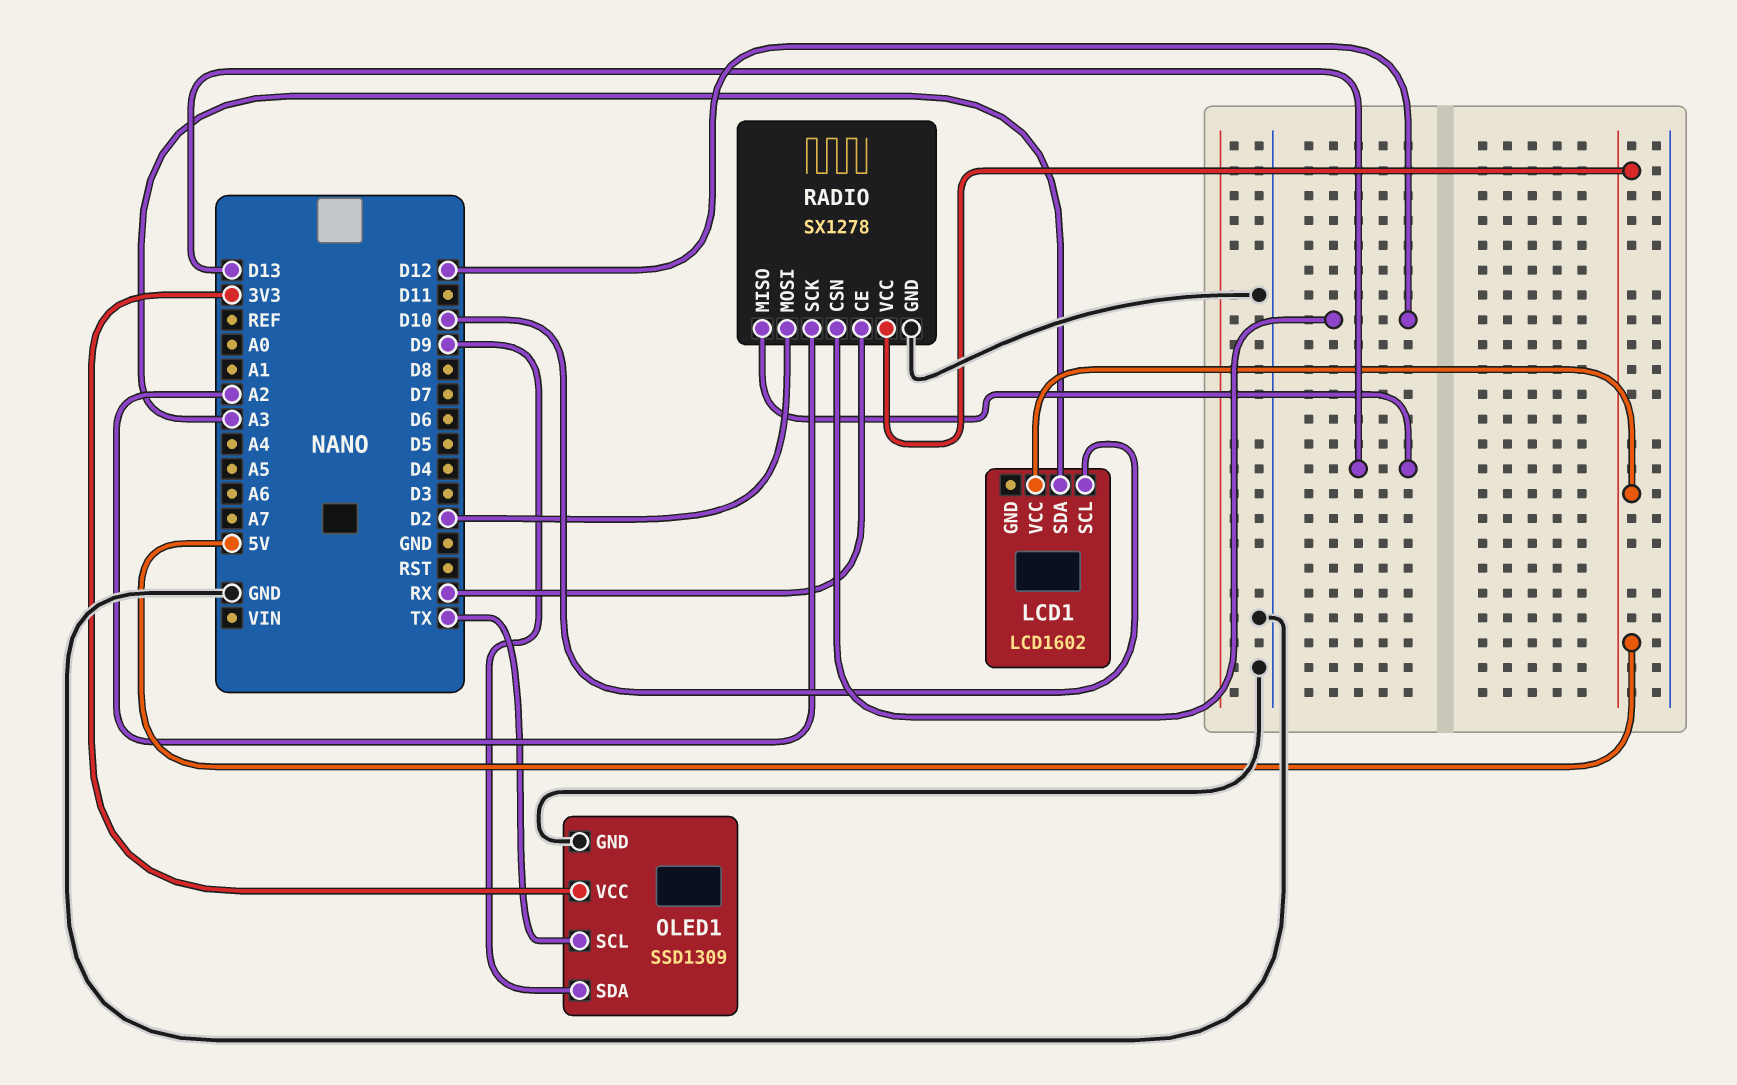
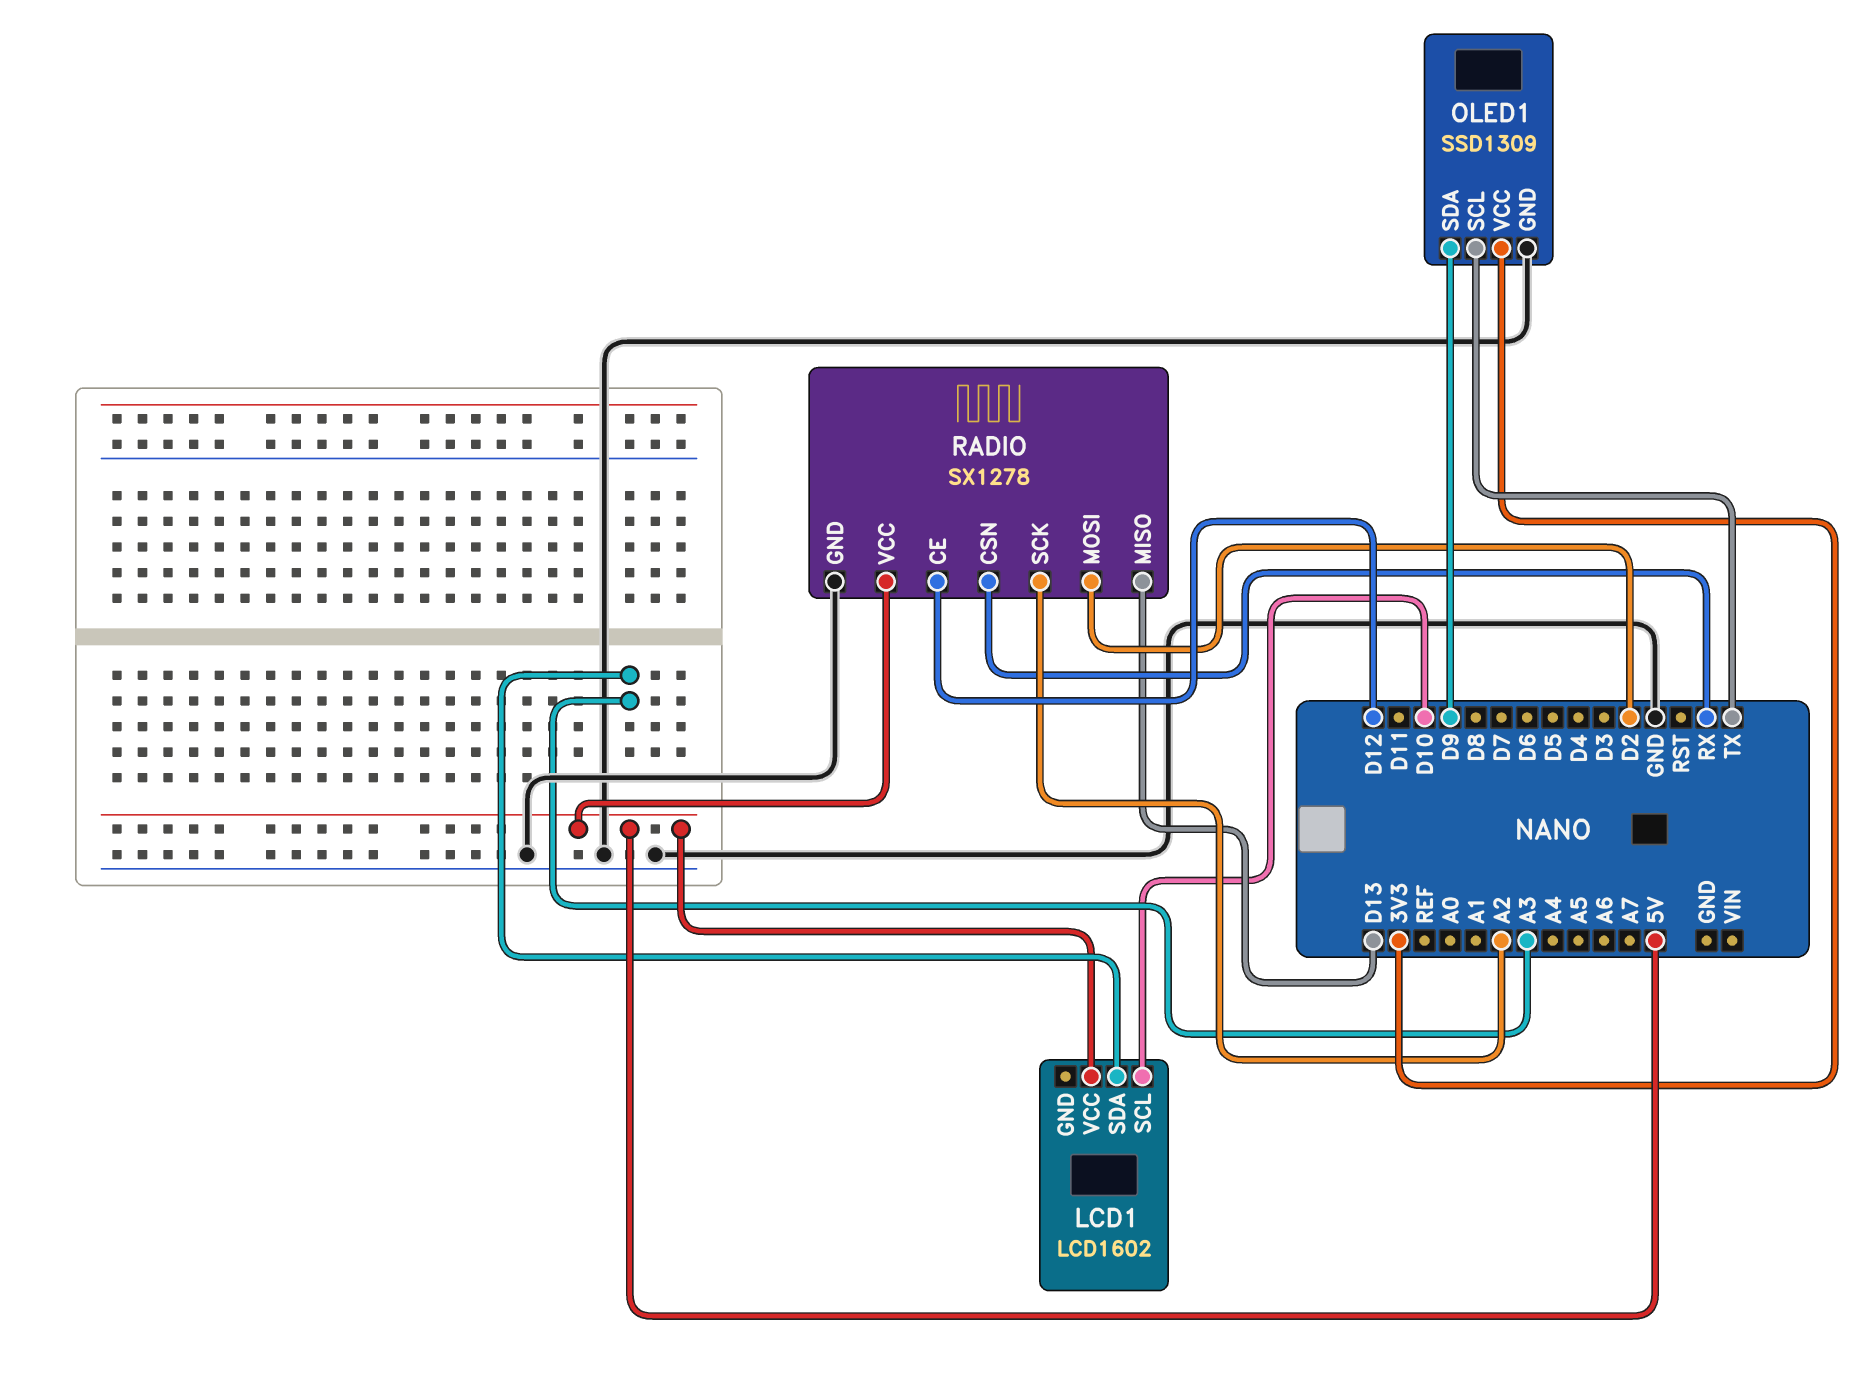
RADIO pin CE: RX -> D12
RADIO pin CSN: D12 -> RX

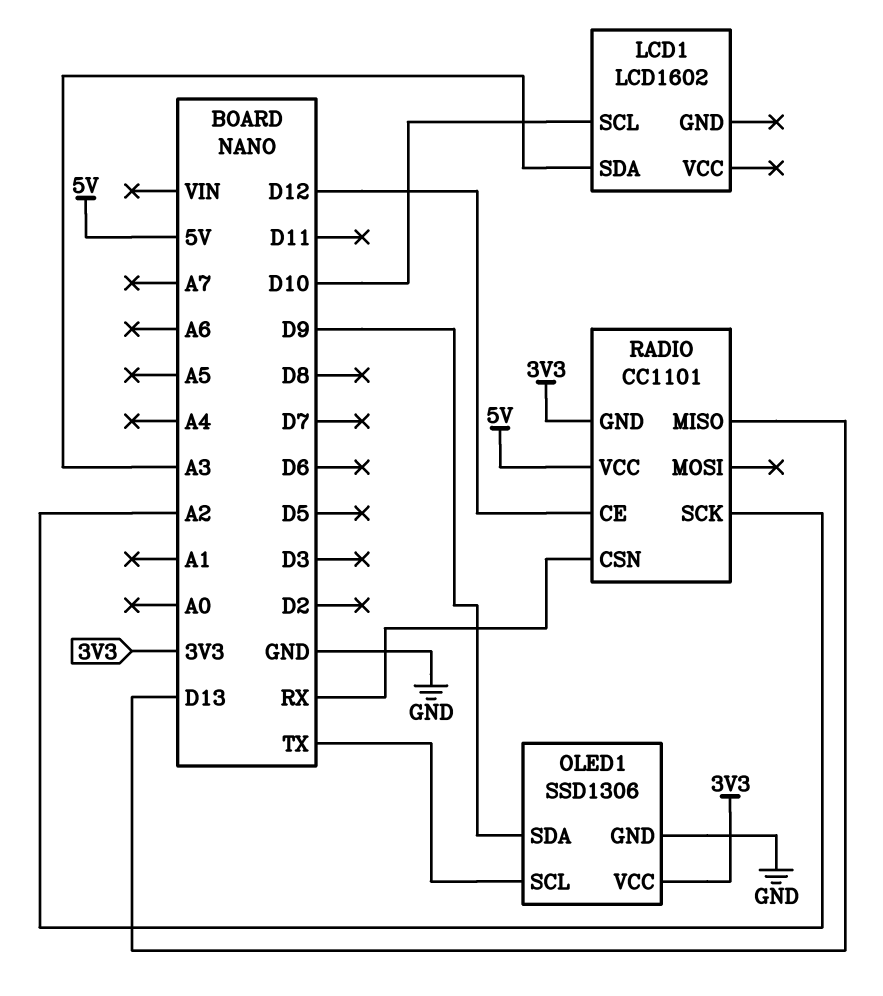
LCD1 pin VCC: 5V -> none
OLED1: SSD1309 -> SSD1306
RADIO: SX1278 -> CC1101
RADIO pin GND: GND -> 3V3
RADIO pin MOSI: D2 -> none

